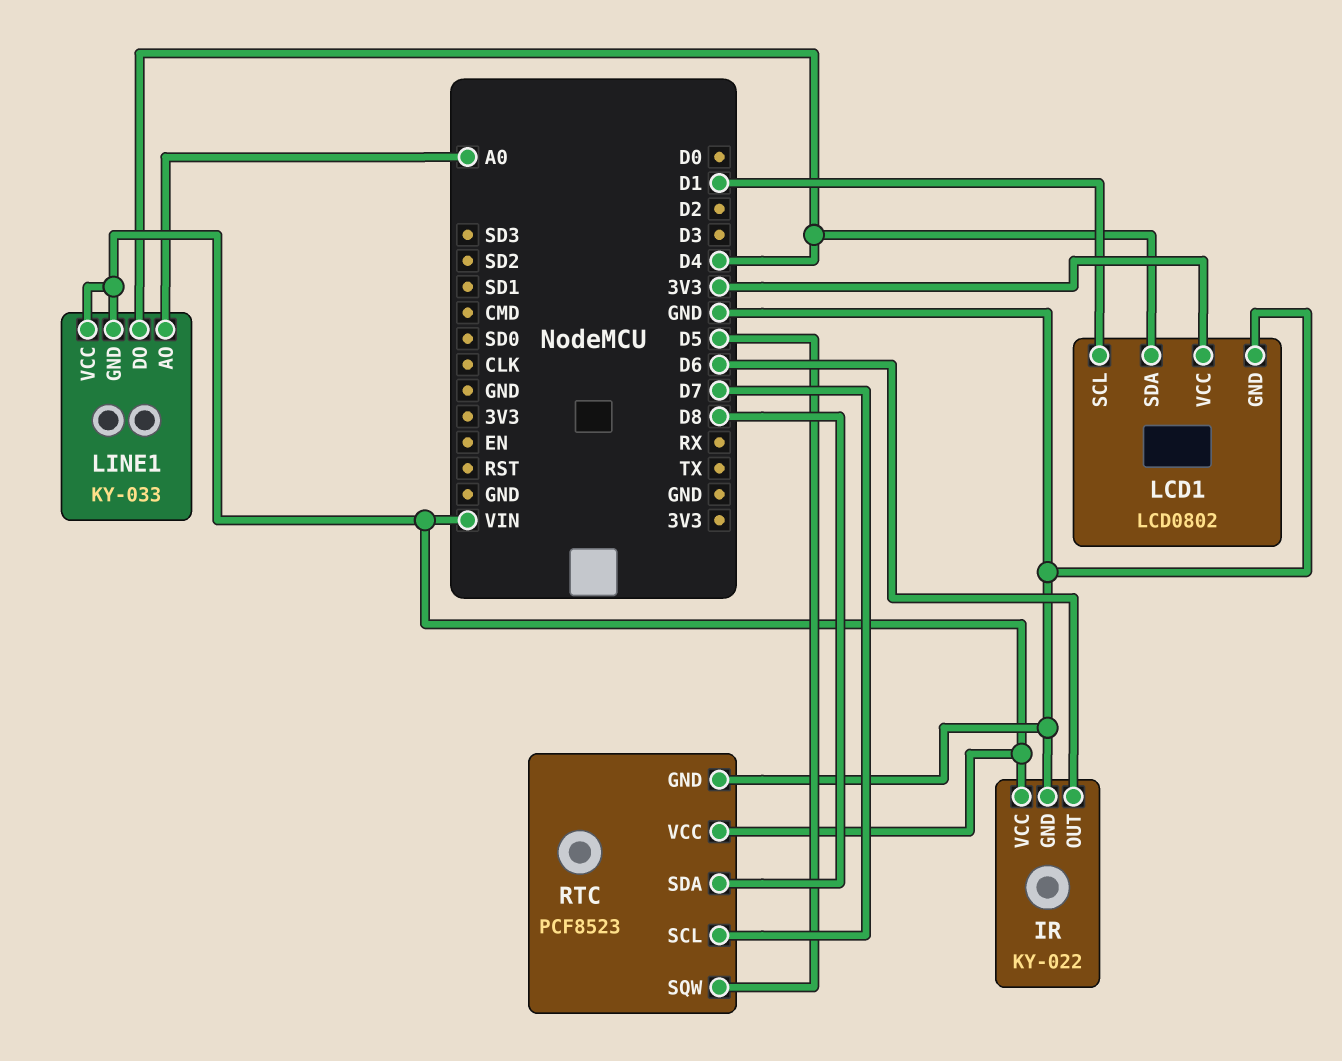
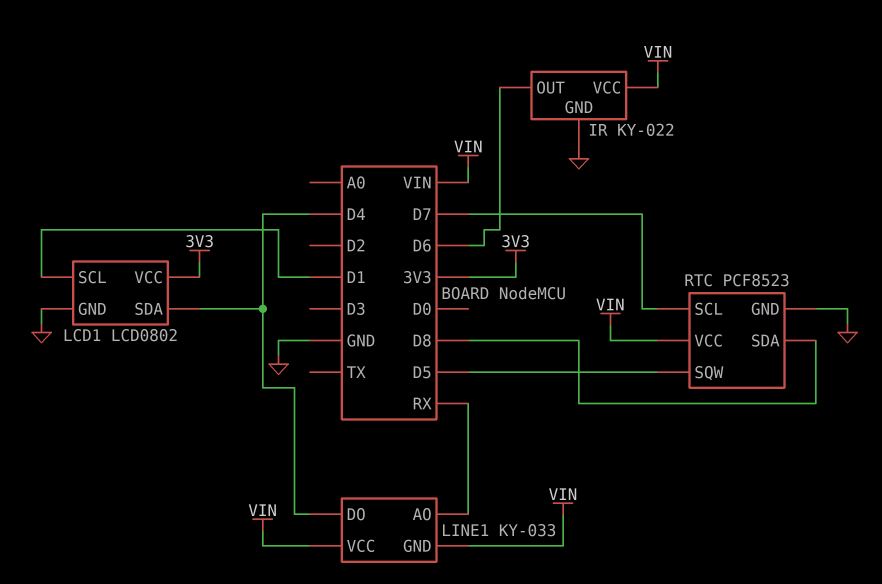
LINE1 pin AO: A0 -> RX

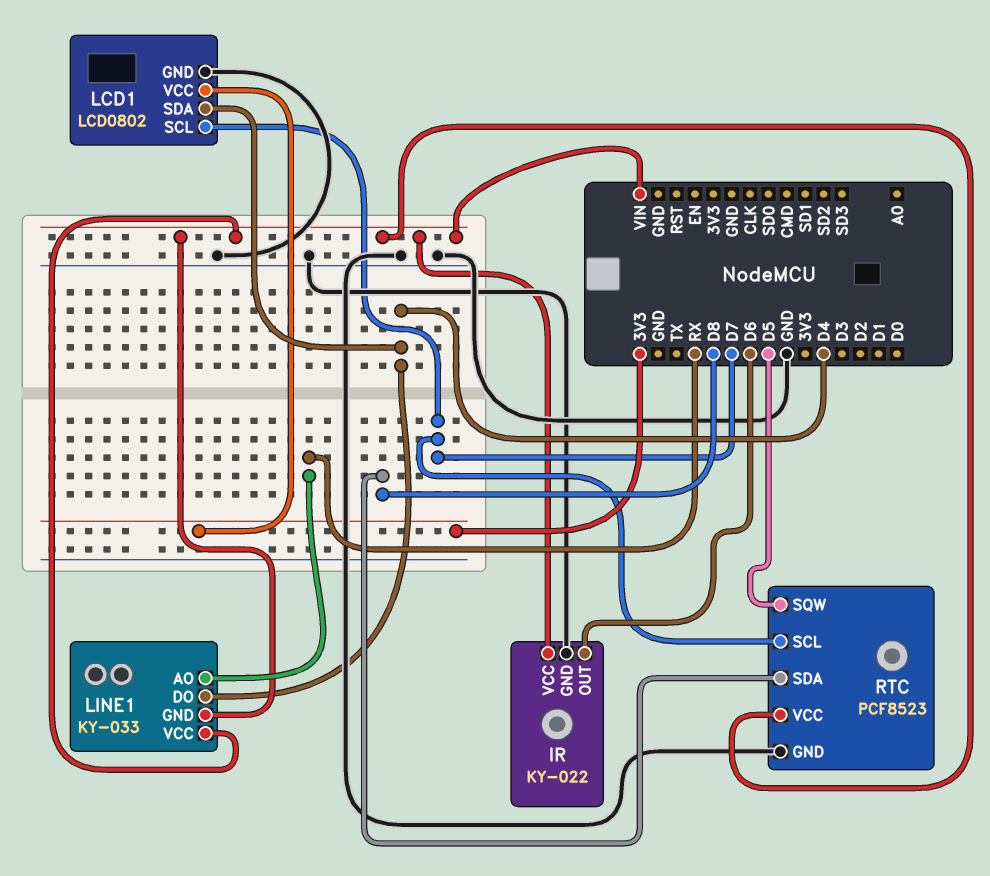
LCD1 pin SCL: D1 -> D7

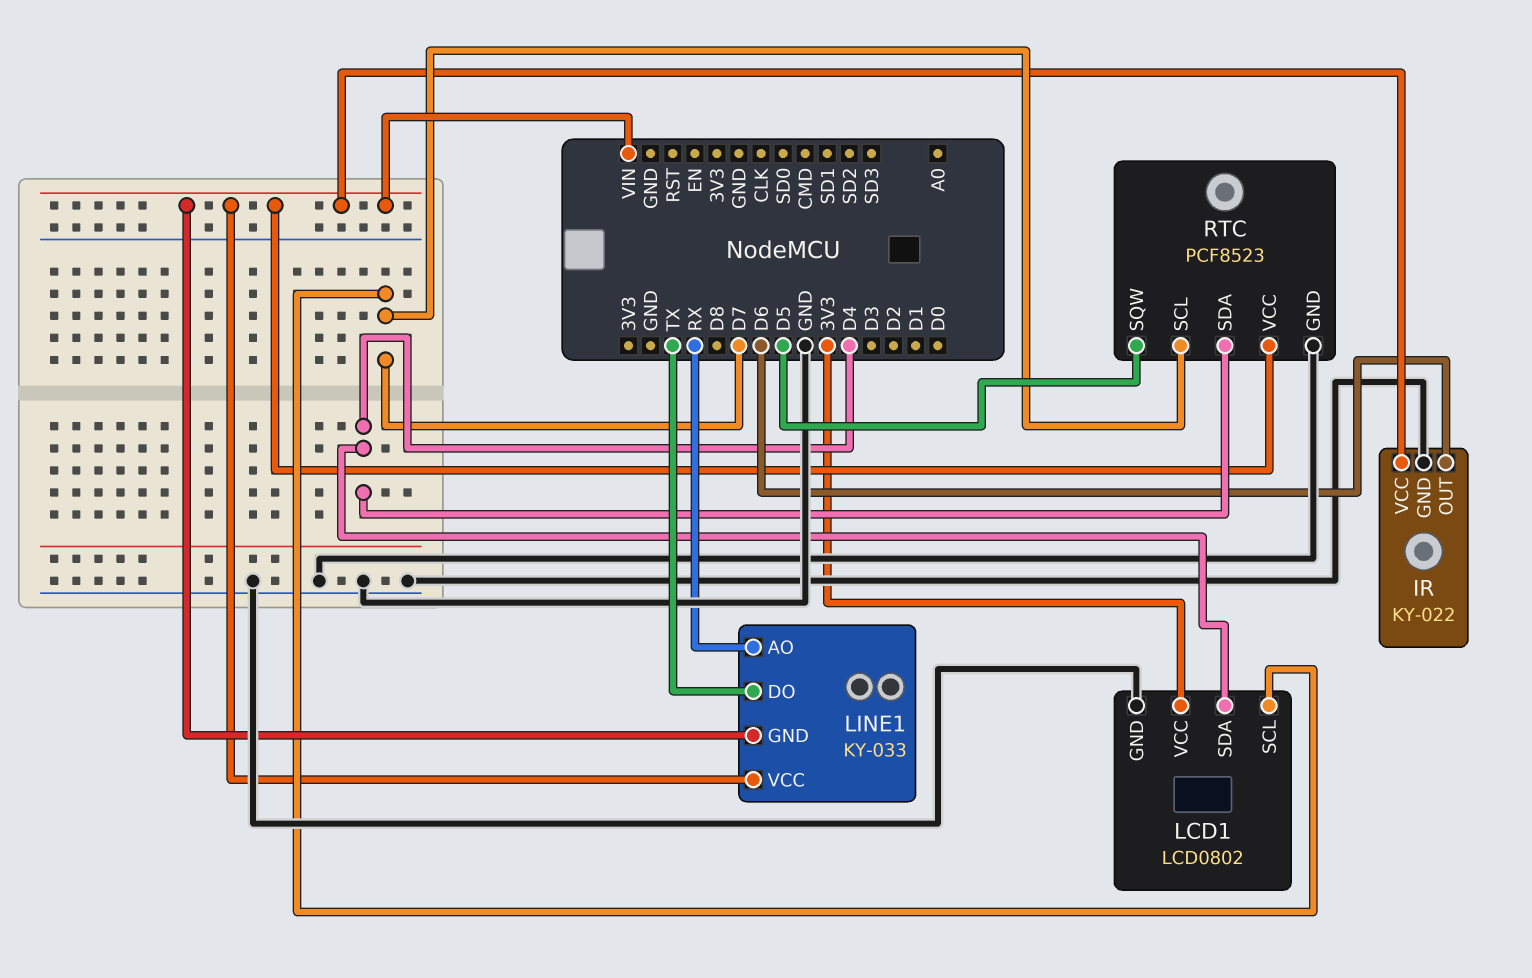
LINE1 pin DO: D4 -> TX
RTC pin SDA: D8 -> D4

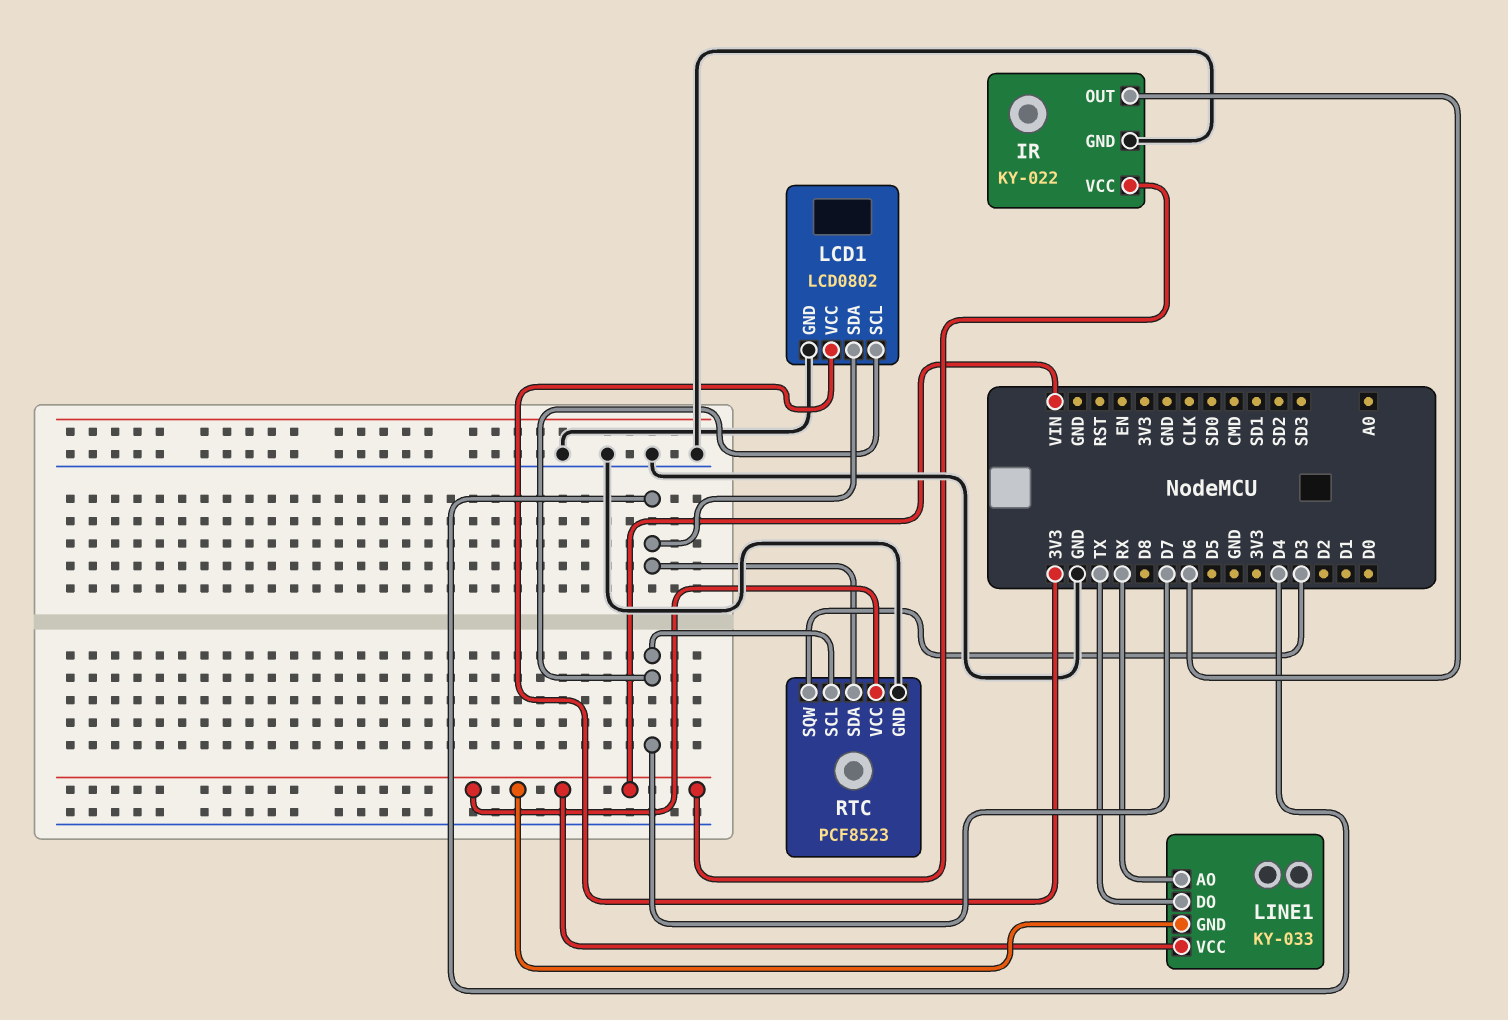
RTC pin SQW: D5 -> D3

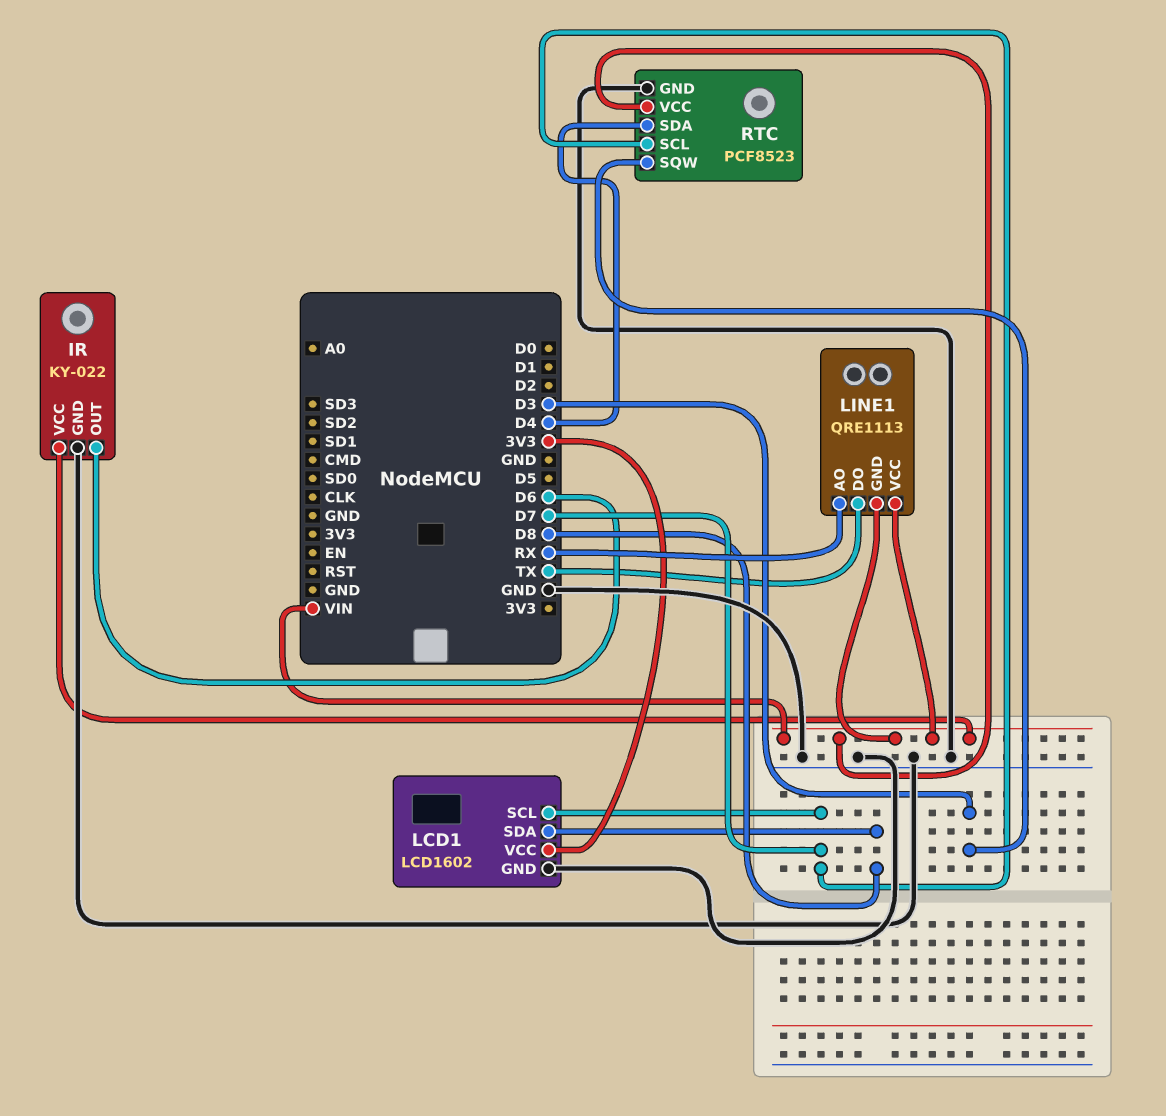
LCD1: LCD0802 -> LCD1602
LCD1 pin SDA: D4 -> D8
LINE1: KY-033 -> QRE1113

